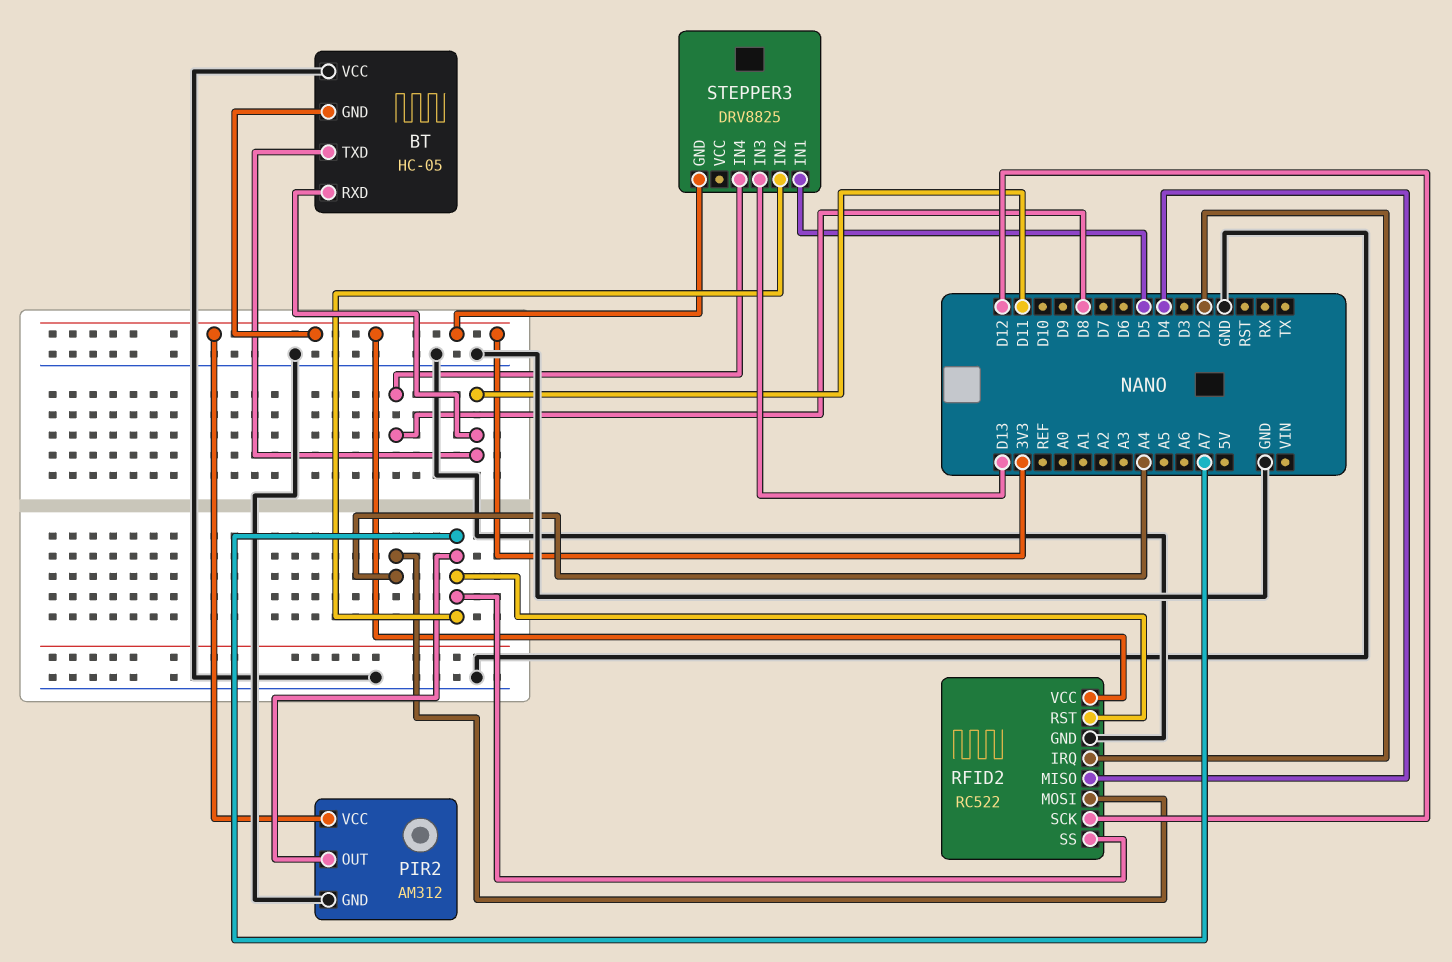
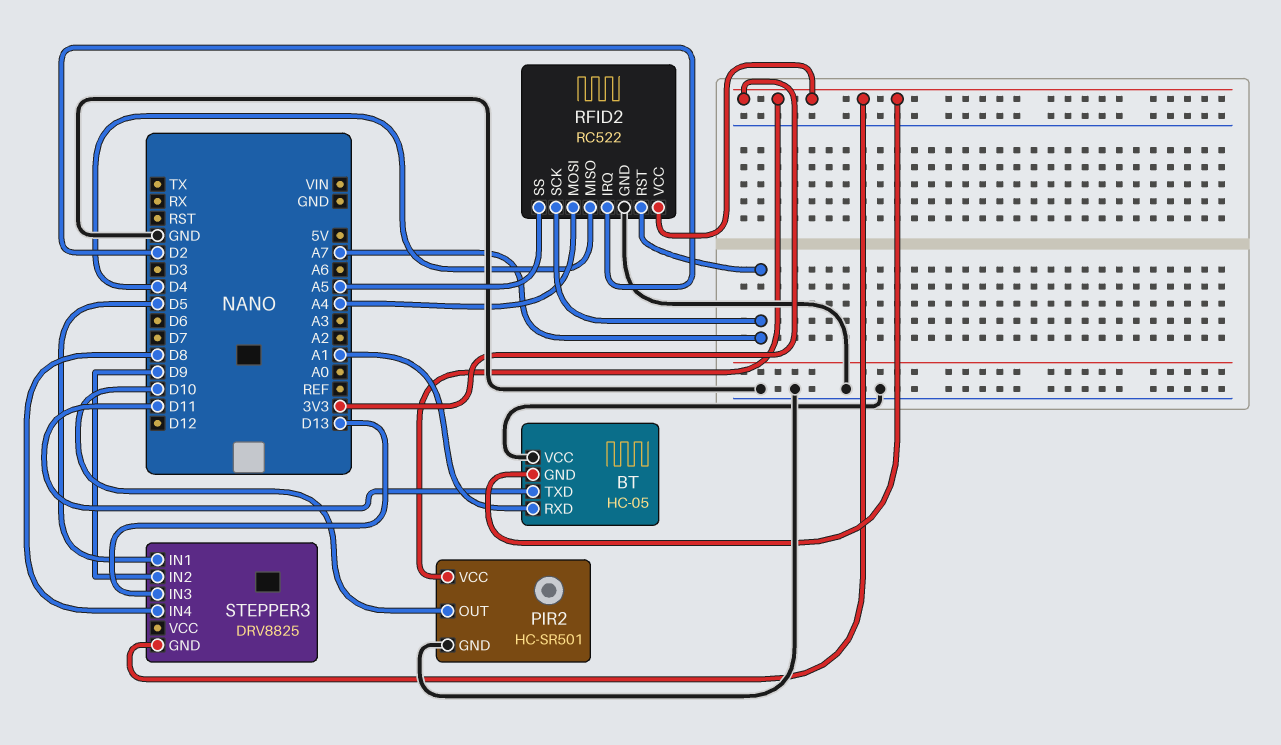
BT pin RXD: D11 -> A1
PIR2: AM312 -> HC-SR501
PIR2 pin OUT: A7 -> D10
RFID2 pin SCK: D12 -> A7
RFID2 pin SS: A7 -> A5
STEPPER3 pin IN2: A7 -> D9

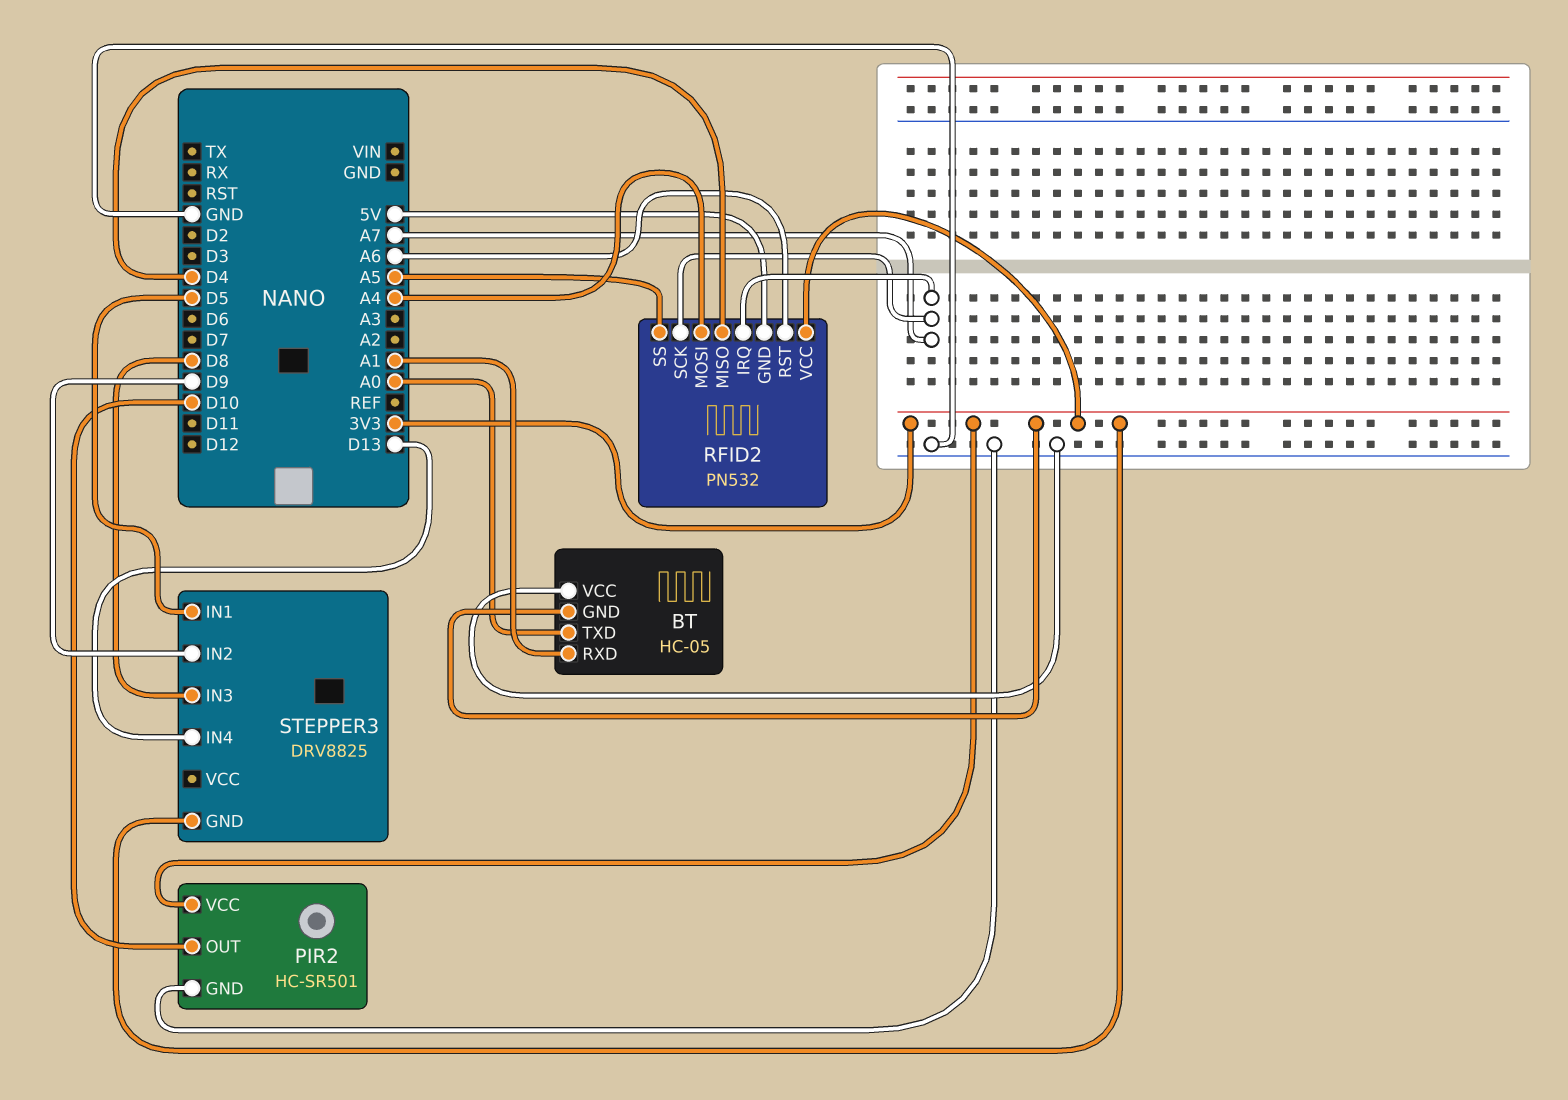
BT pin TXD: D11 -> A0
RFID2: RC522 -> PN532
RFID2 pin GND: GND -> 5V
RFID2 pin IRQ: D2 -> A7
RFID2 pin RST: A7 -> A6
STEPPER3 pin IN3: D13 -> D8
STEPPER3 pin IN4: D8 -> D13

